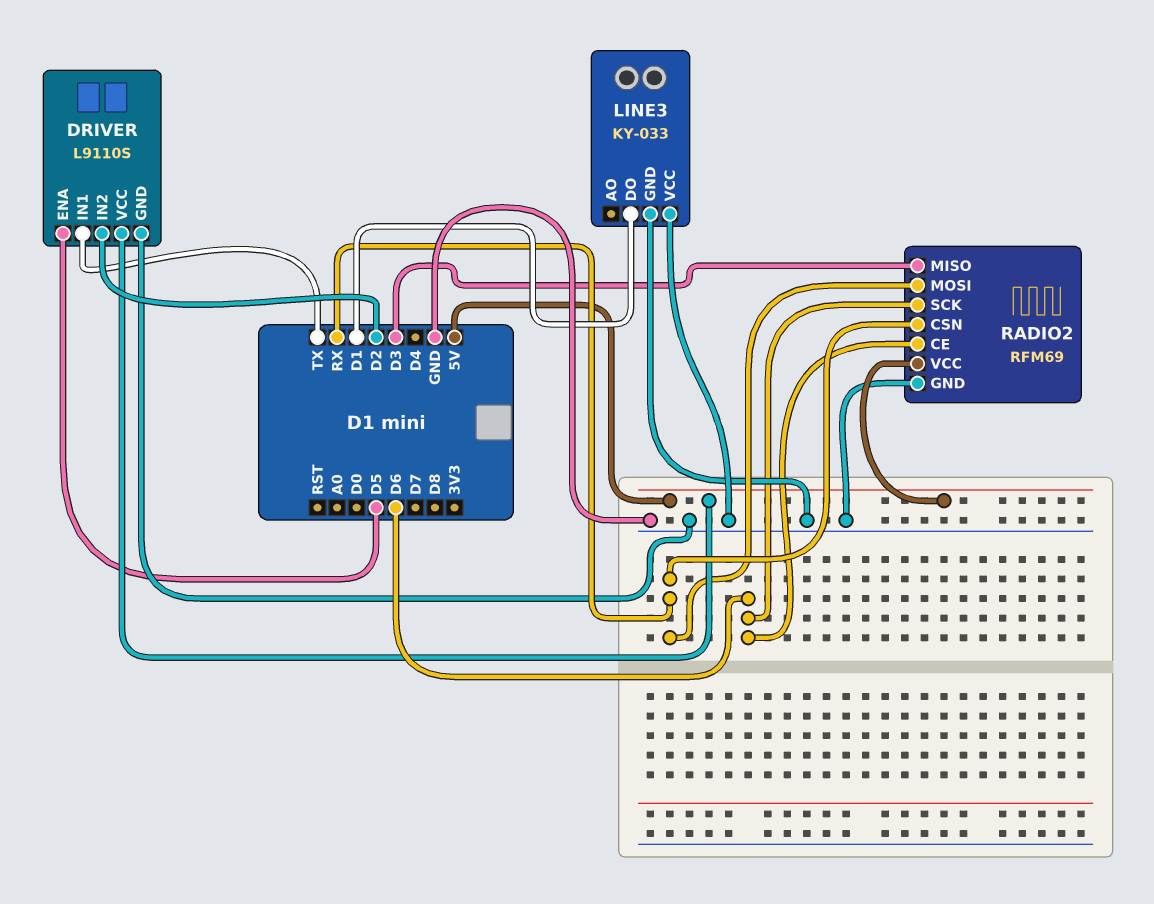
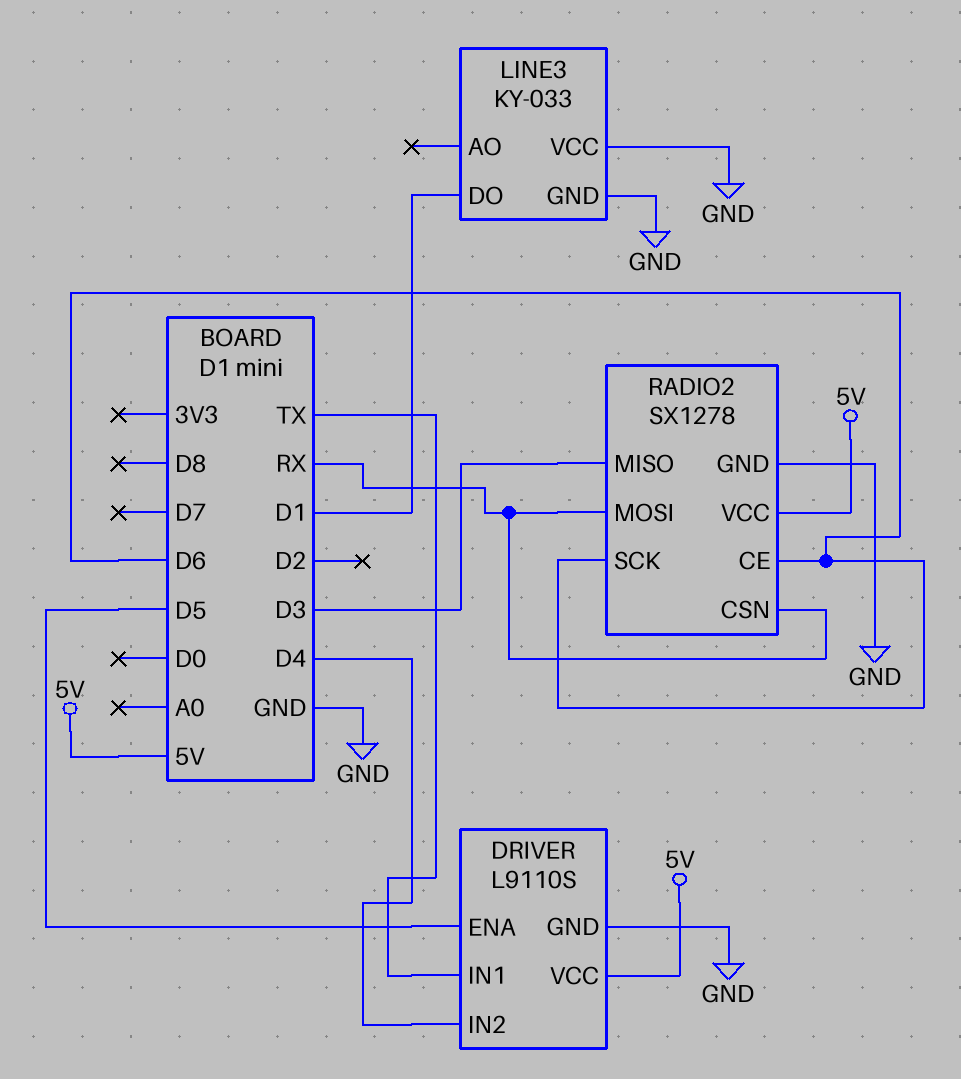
DRIVER pin IN2: D2 -> D4
RADIO2: RFM69 -> SX1278

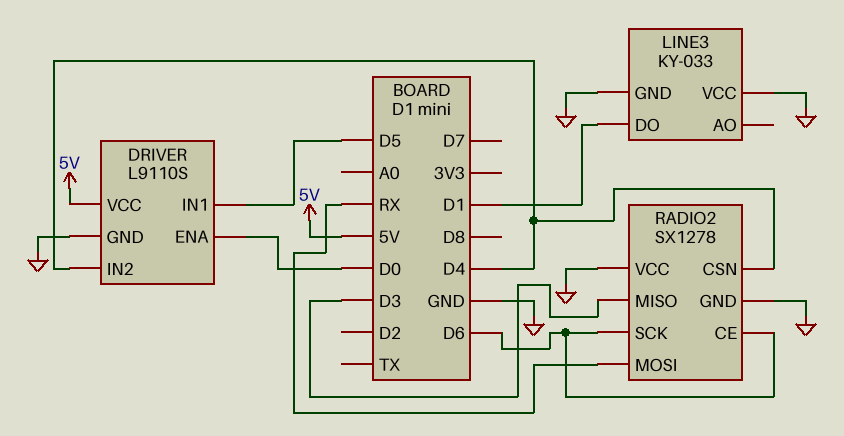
DRIVER pin ENA: D5 -> D0
DRIVER pin IN1: TX -> D5
RADIO2 pin CSN: RX -> D4
RADIO2 pin VCC: 5V -> GND

